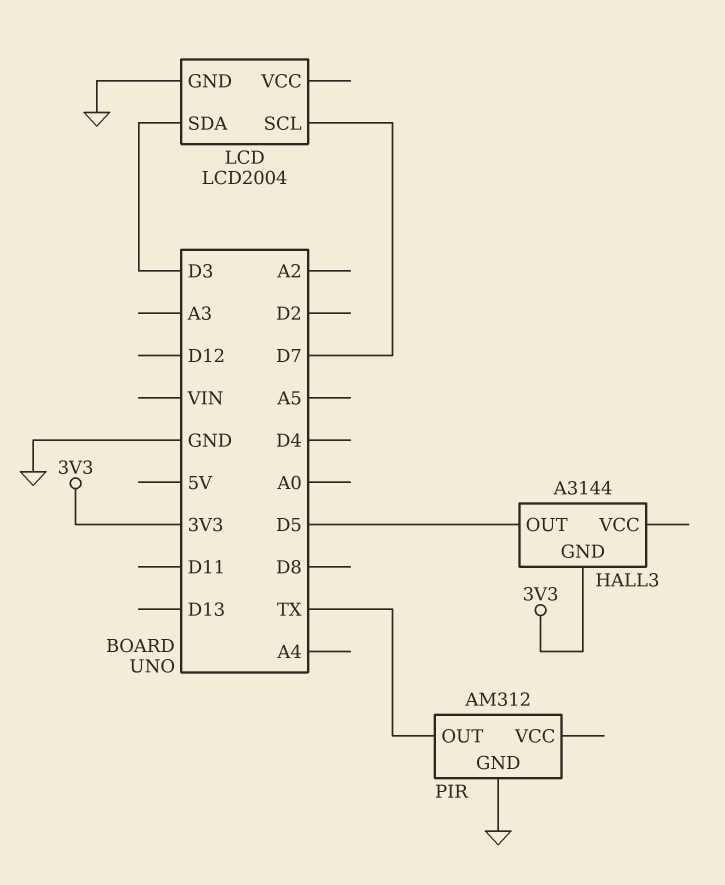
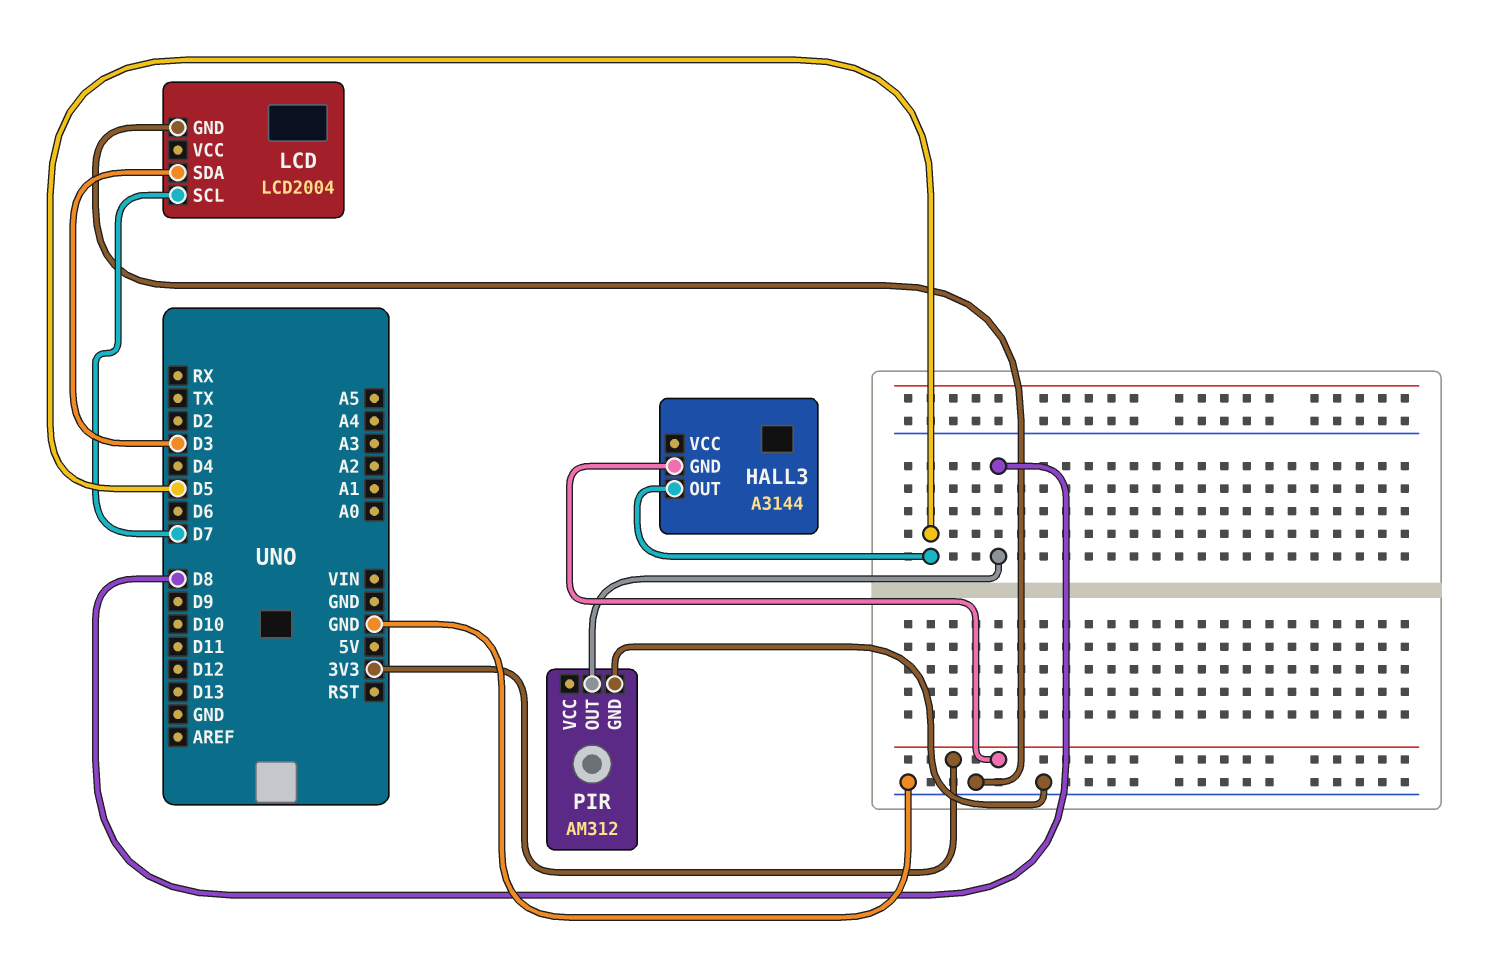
PIR pin OUT: TX -> D8

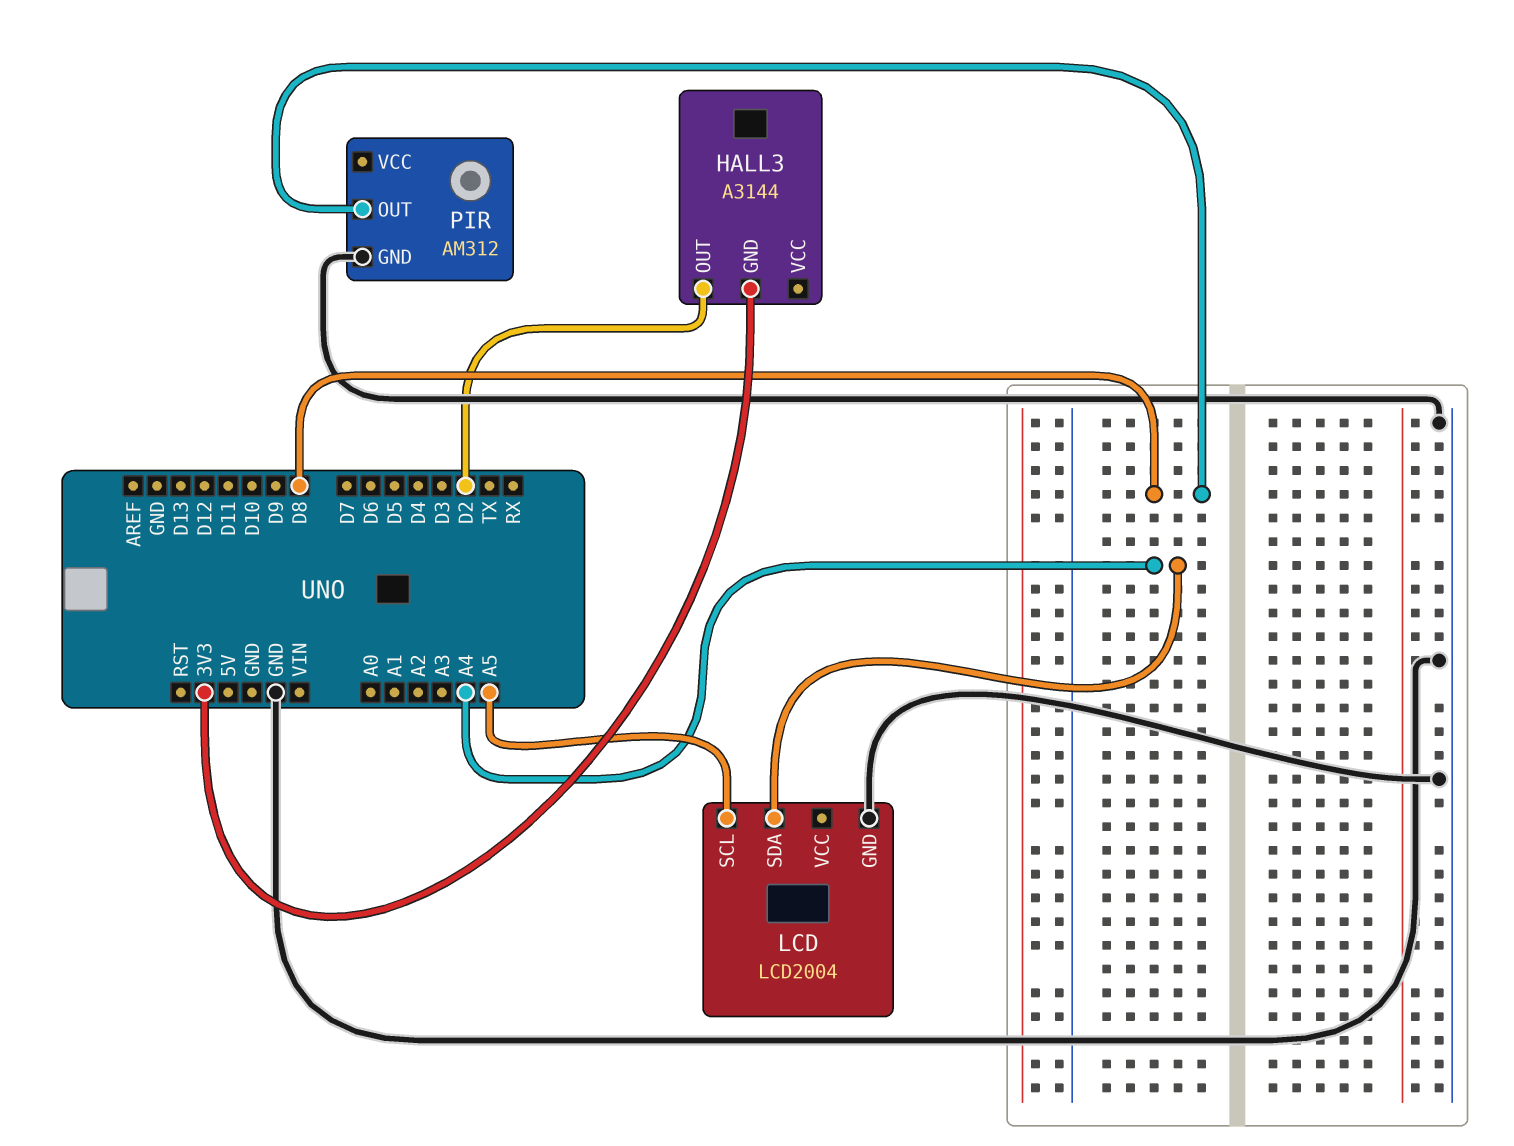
HALL3 pin OUT: D5 -> D2
LCD pin SCL: D7 -> A5
LCD pin SDA: D3 -> A4

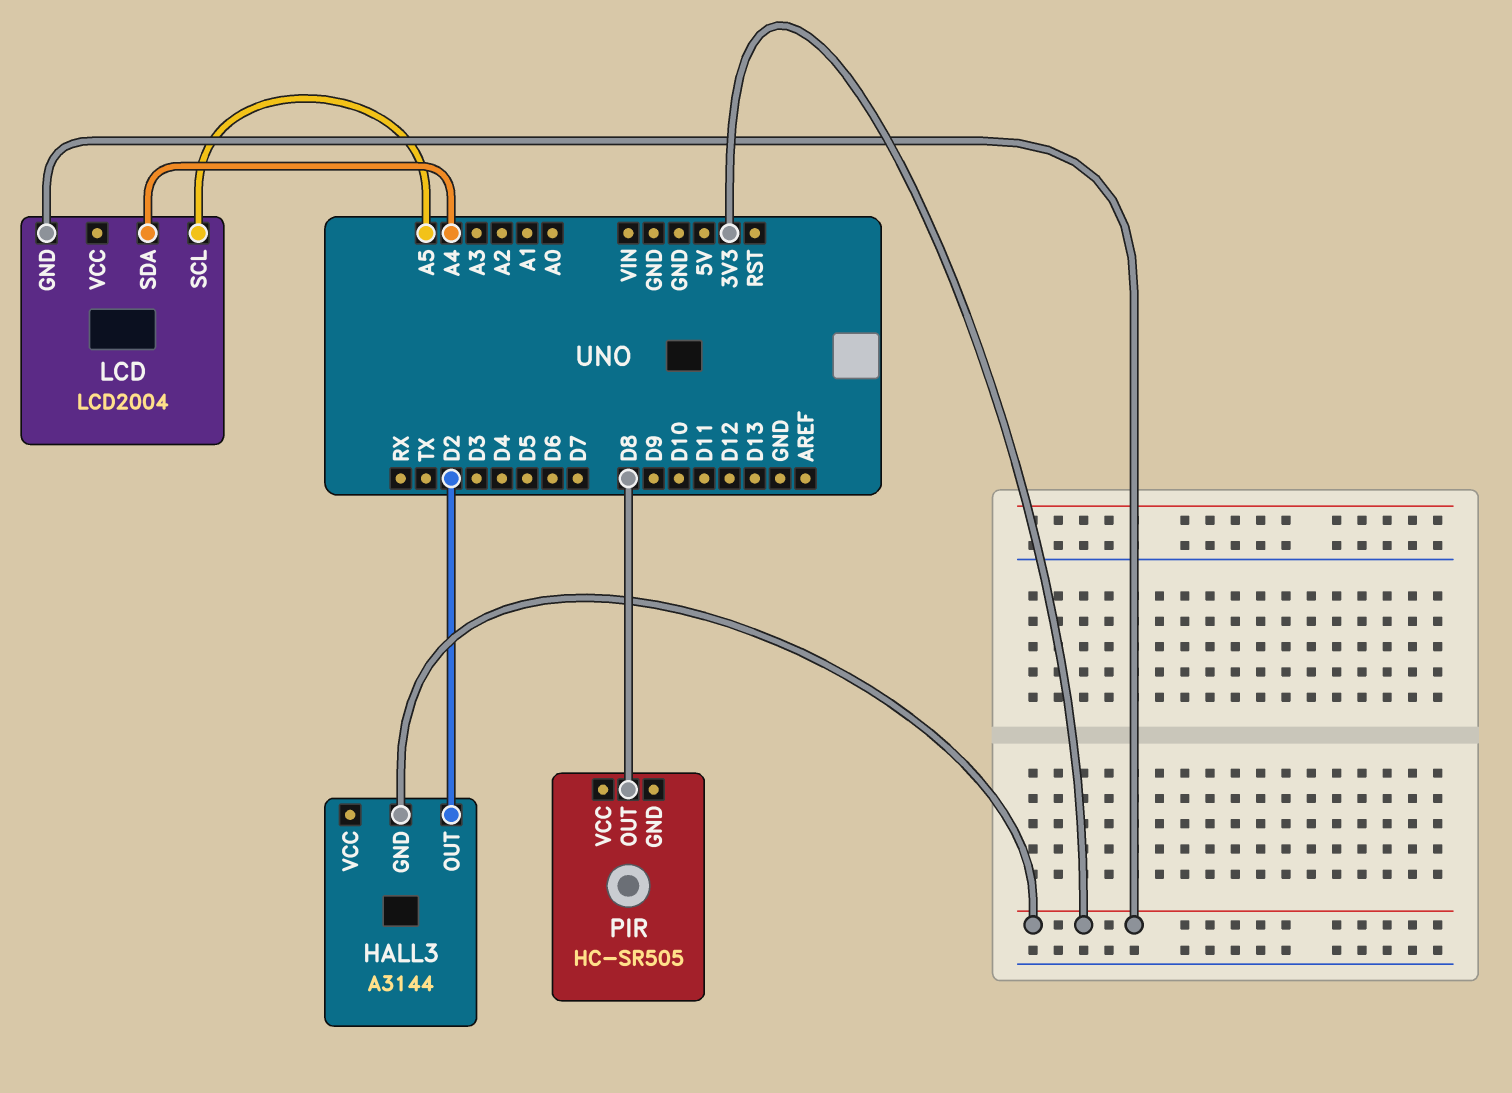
LCD pin GND: GND -> 3V3
PIR: AM312 -> HC-SR505
PIR pin GND: GND -> none

